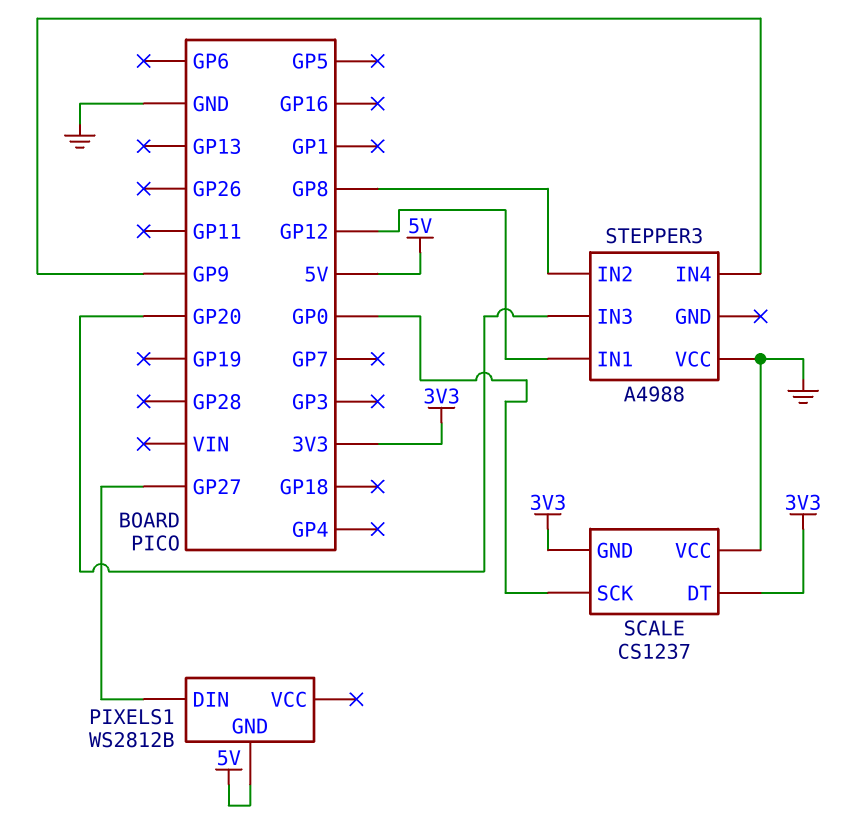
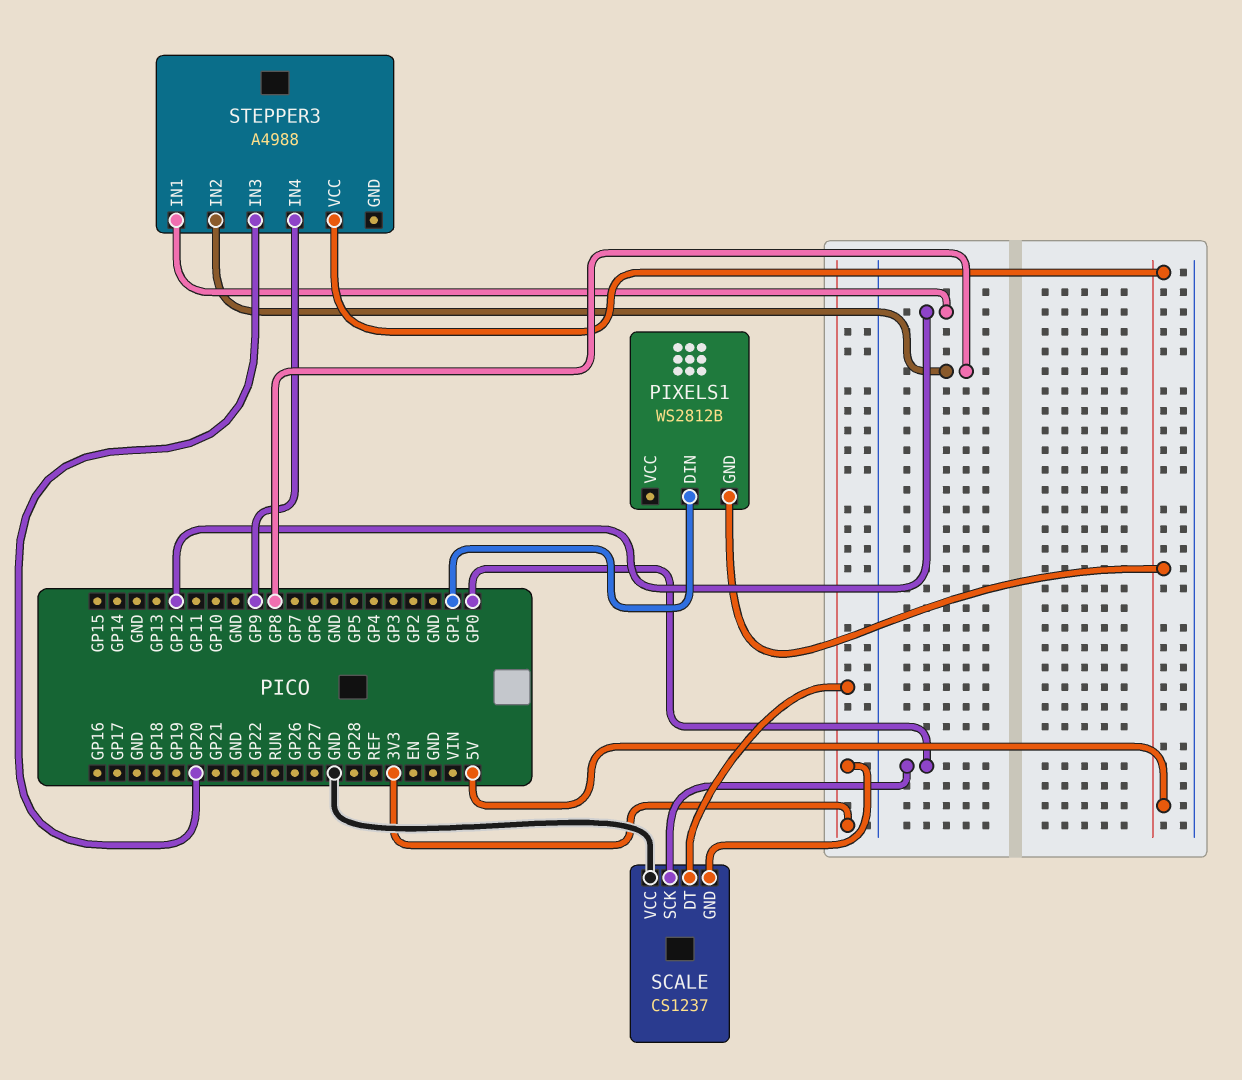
PIXELS1 pin DIN: GP27 -> GP1
STEPPER3 pin VCC: GND -> 5V

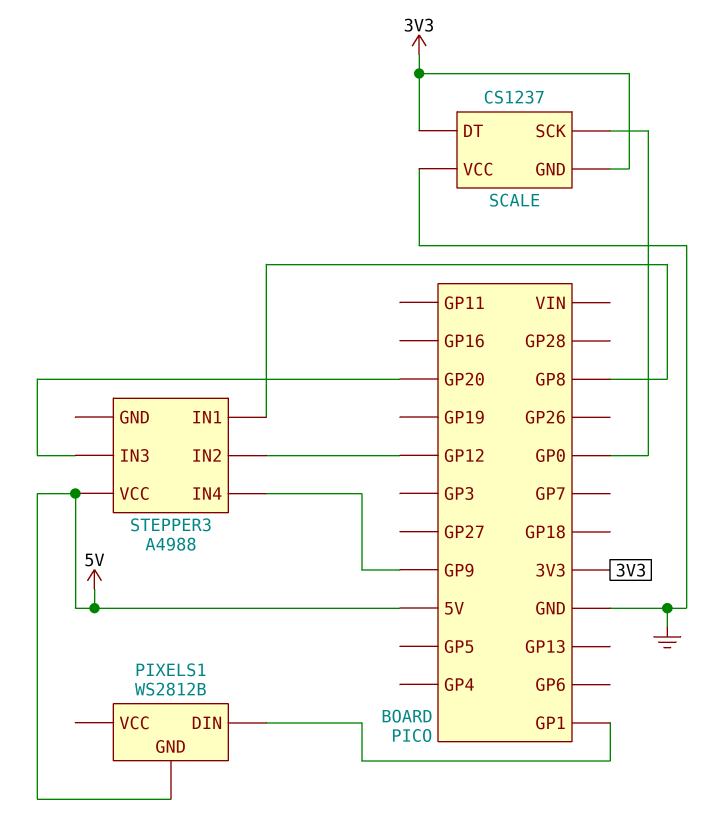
STEPPER3 pin IN1: GP12 -> GP8
STEPPER3 pin IN2: GP8 -> GP12

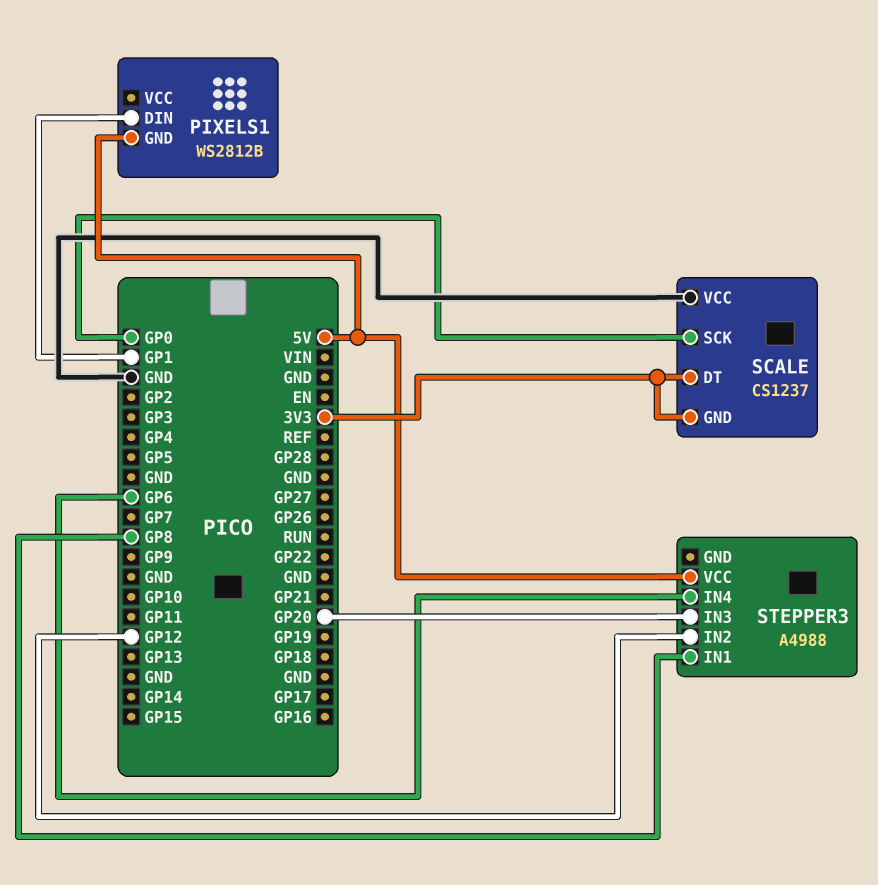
STEPPER3 pin IN4: GP9 -> GP6

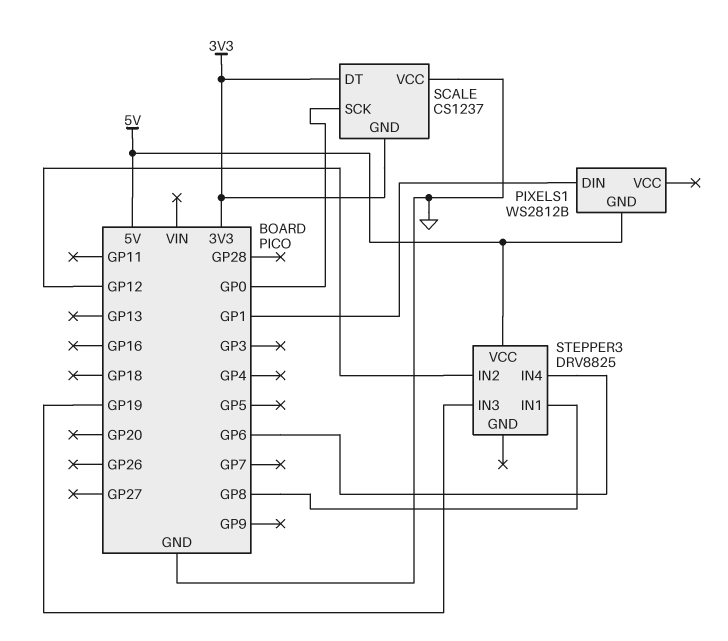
STEPPER3: A4988 -> DRV8825
STEPPER3 pin IN3: GP20 -> GP19

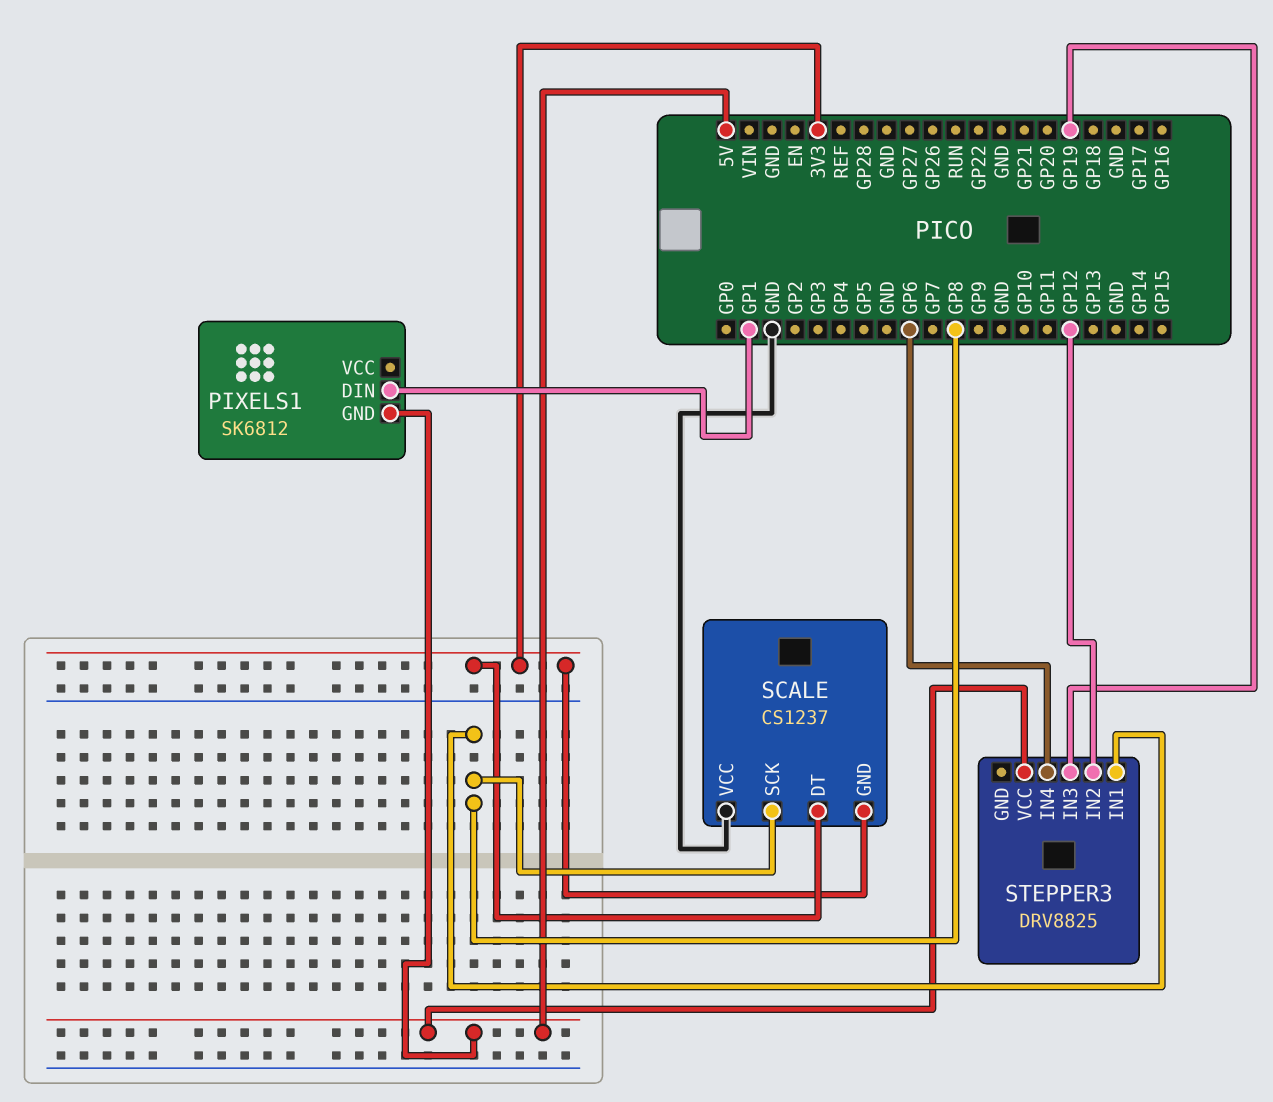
PIXELS1: WS2812B -> SK6812
SCALE pin SCK: GP0 -> GP8

